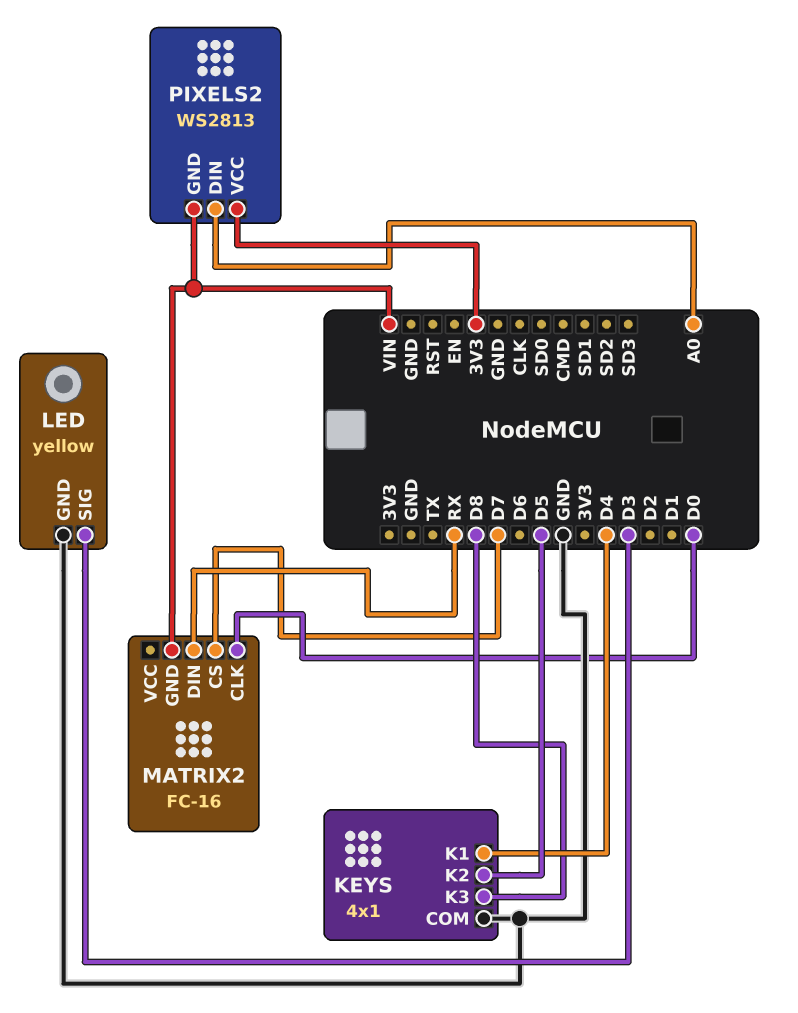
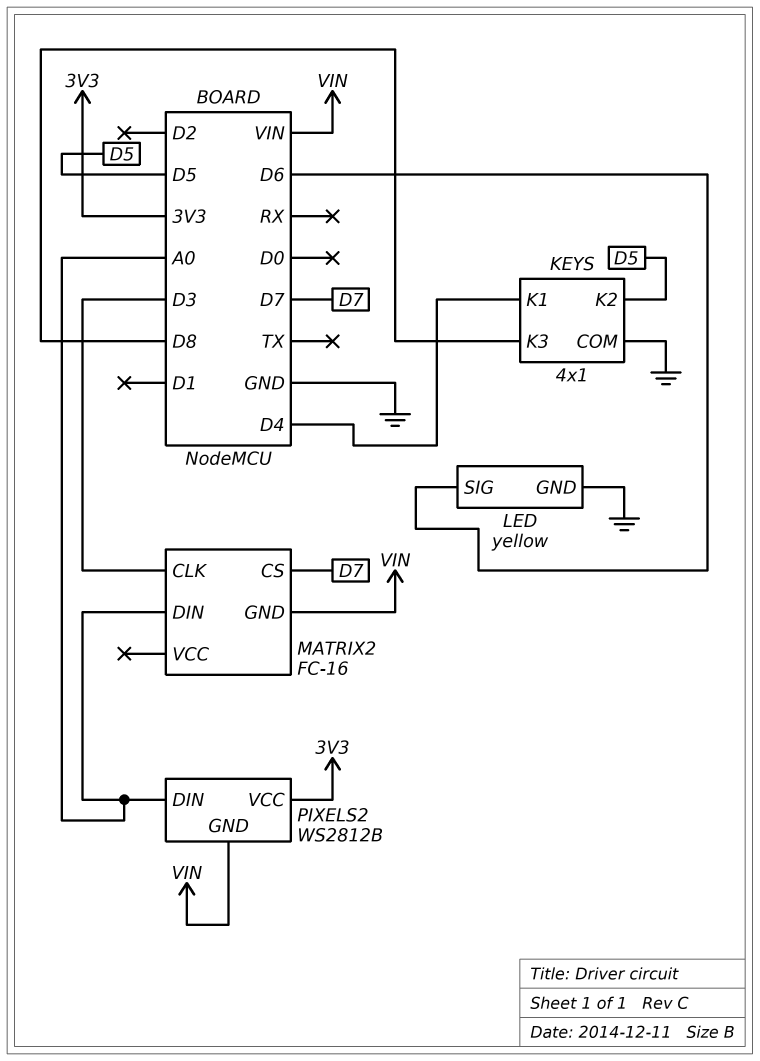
LED pin SIG: D3 -> D6
MATRIX2 pin CLK: D0 -> D3
MATRIX2 pin DIN: RX -> A0
PIXELS2: WS2813 -> WS2812B

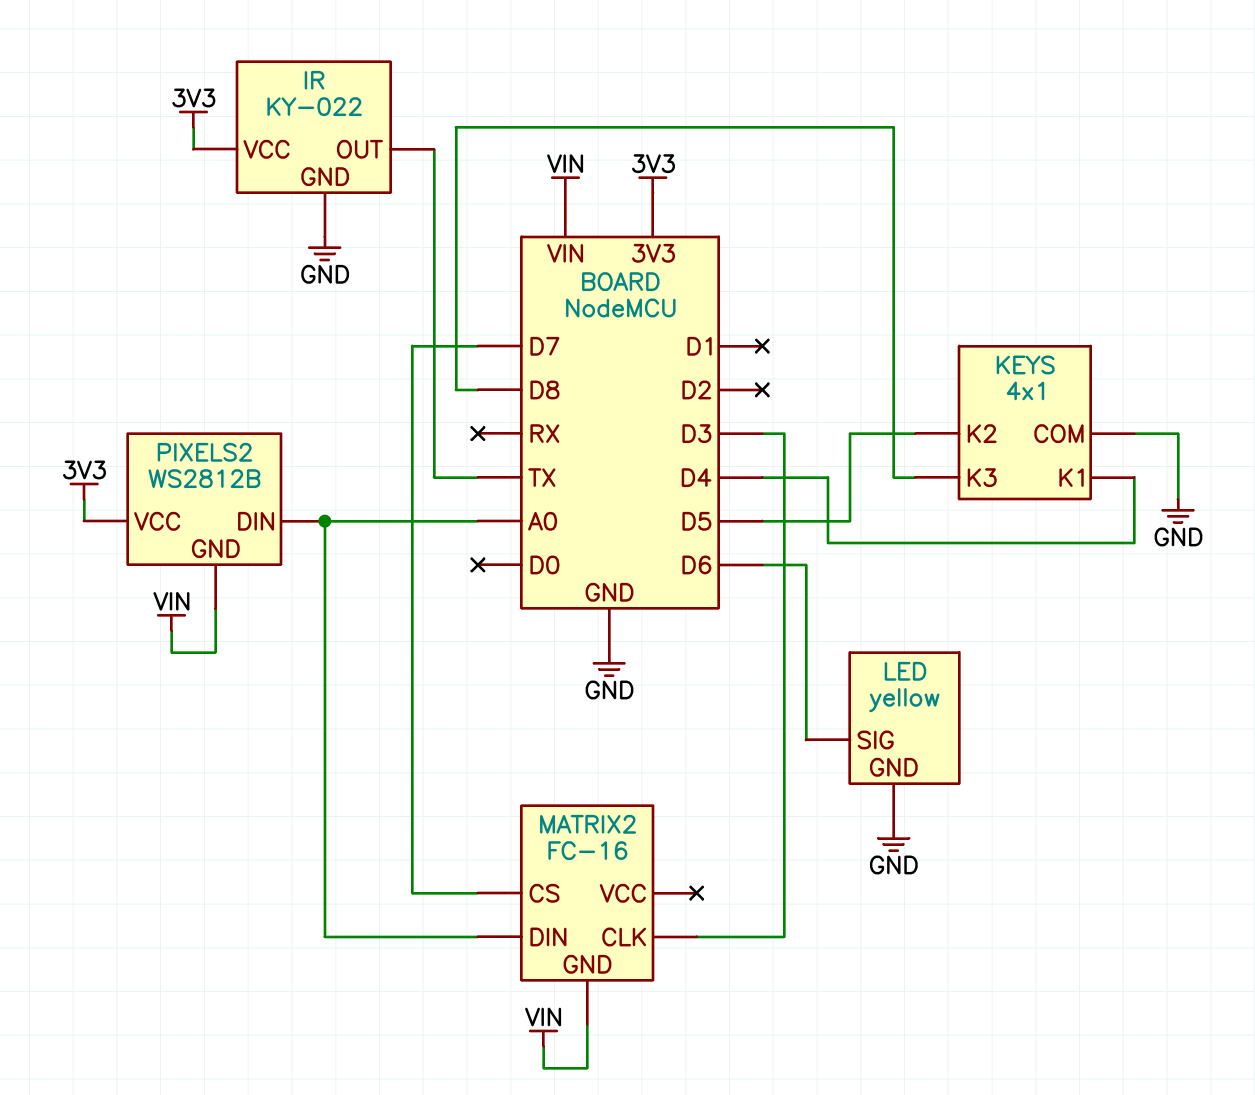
IR: none -> KY-022
IR pin GND: none -> GND
IR pin OUT: none -> TX
IR pin VCC: none -> 3V3

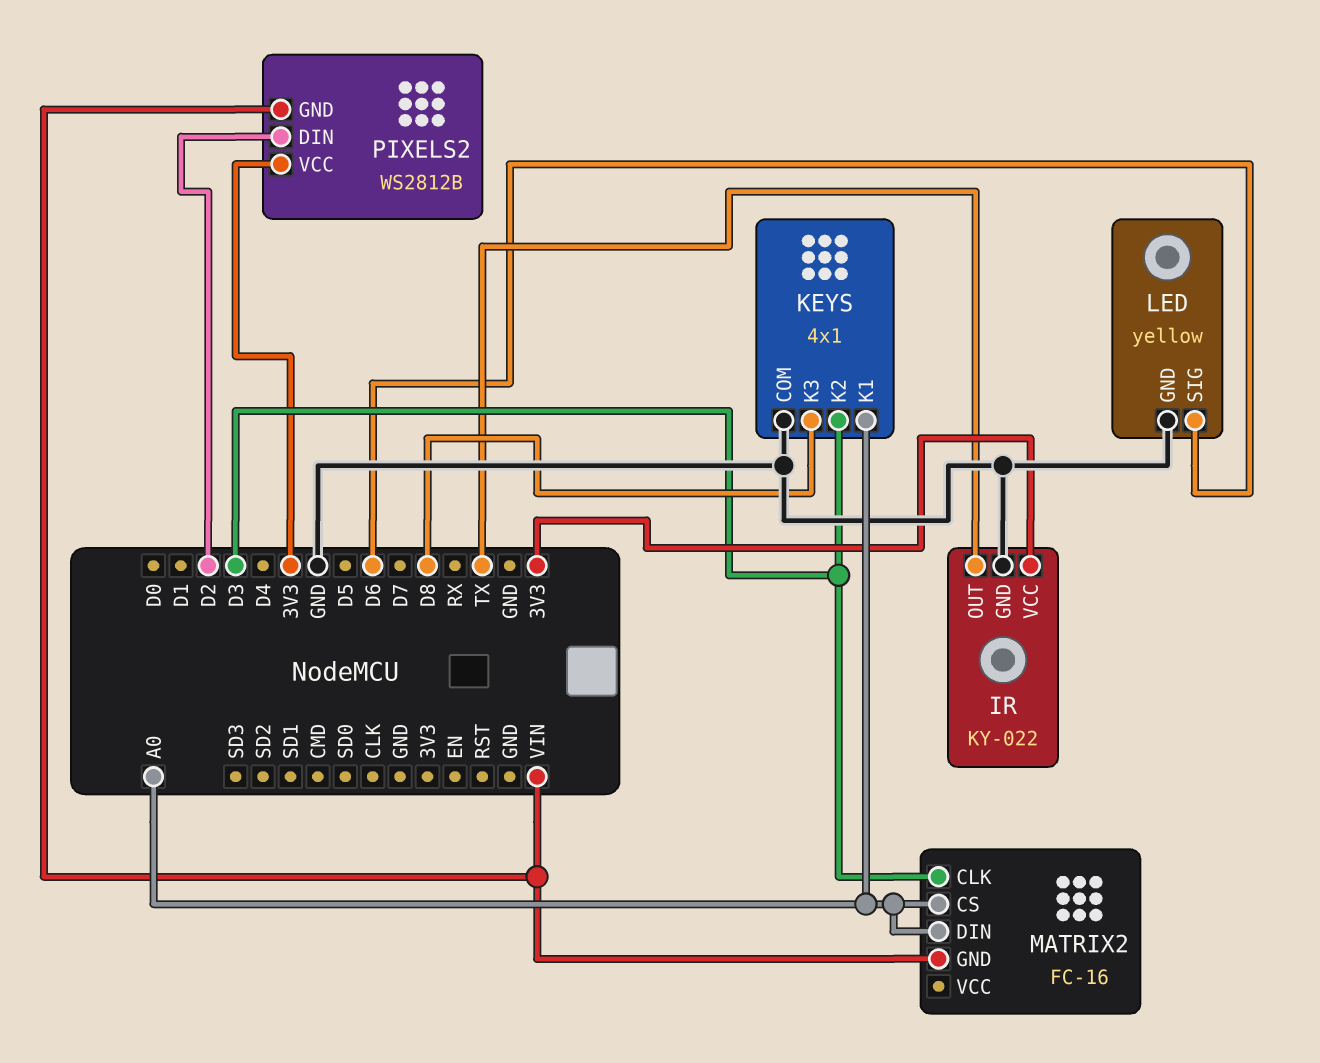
KEYS pin K1: D4 -> A0
KEYS pin K2: D5 -> D3
MATRIX2 pin CS: D7 -> A0
PIXELS2 pin DIN: A0 -> D2

